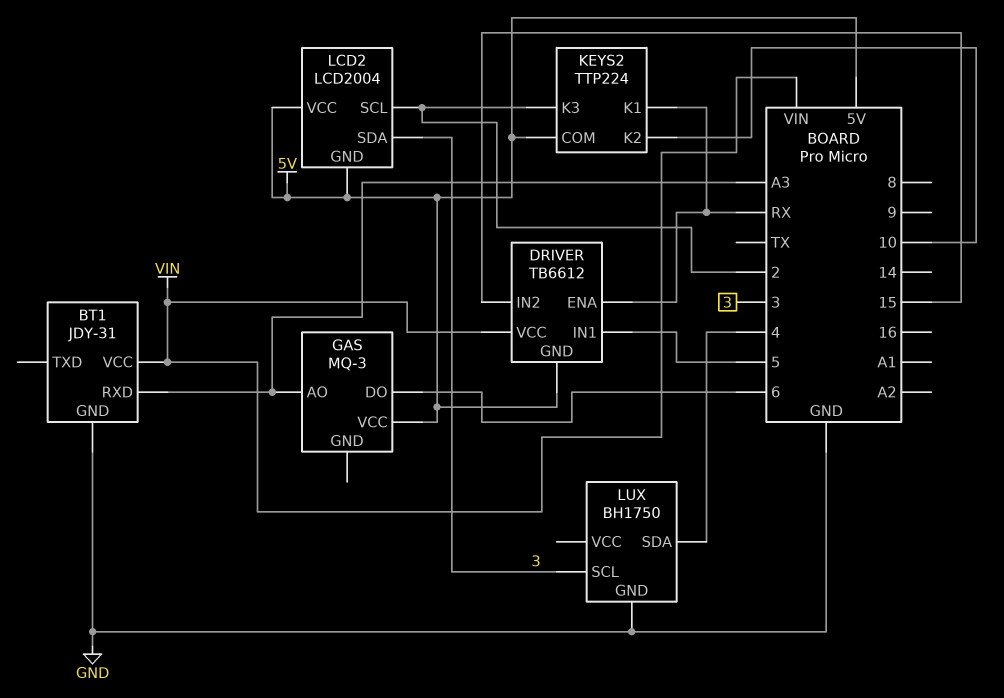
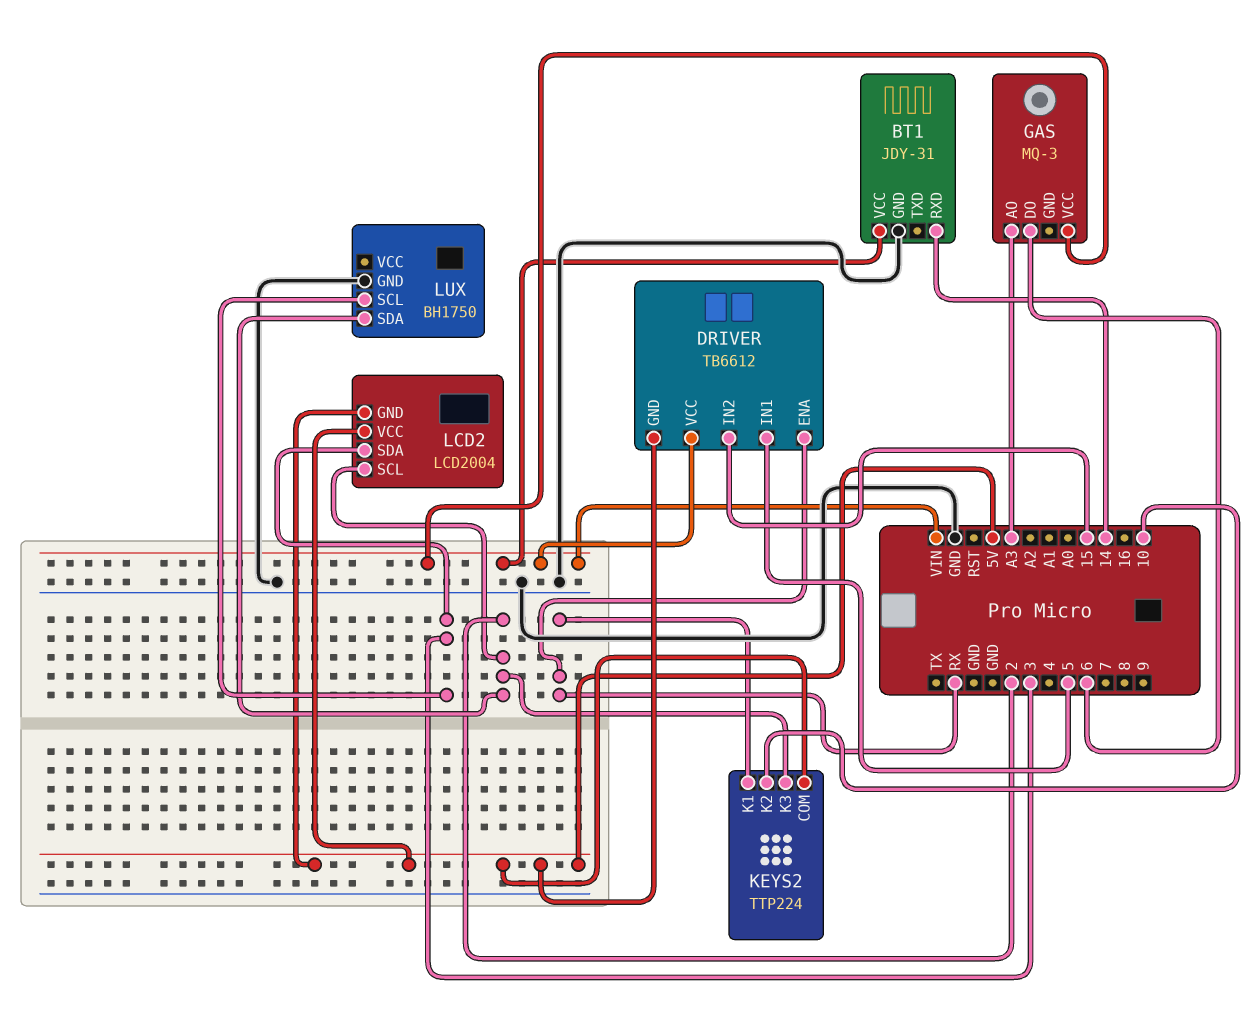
BT1 pin RXD: A3 -> 14
GAS pin VCC: 5V -> VIN
LUX pin SDA: 4 -> 2

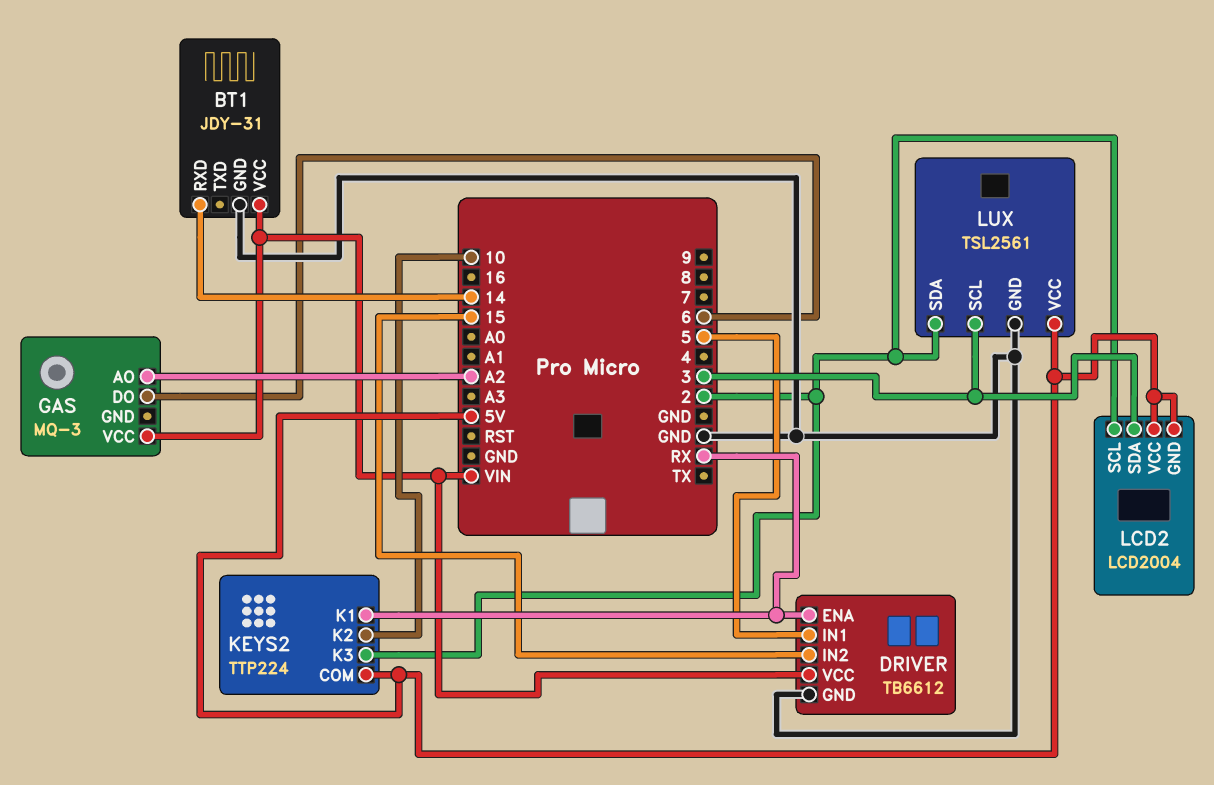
DRIVER pin GND: 5V -> GND
GAS pin AO: A3 -> A2
LUX: BH1750 -> TSL2561
LUX pin VCC: none -> 5V

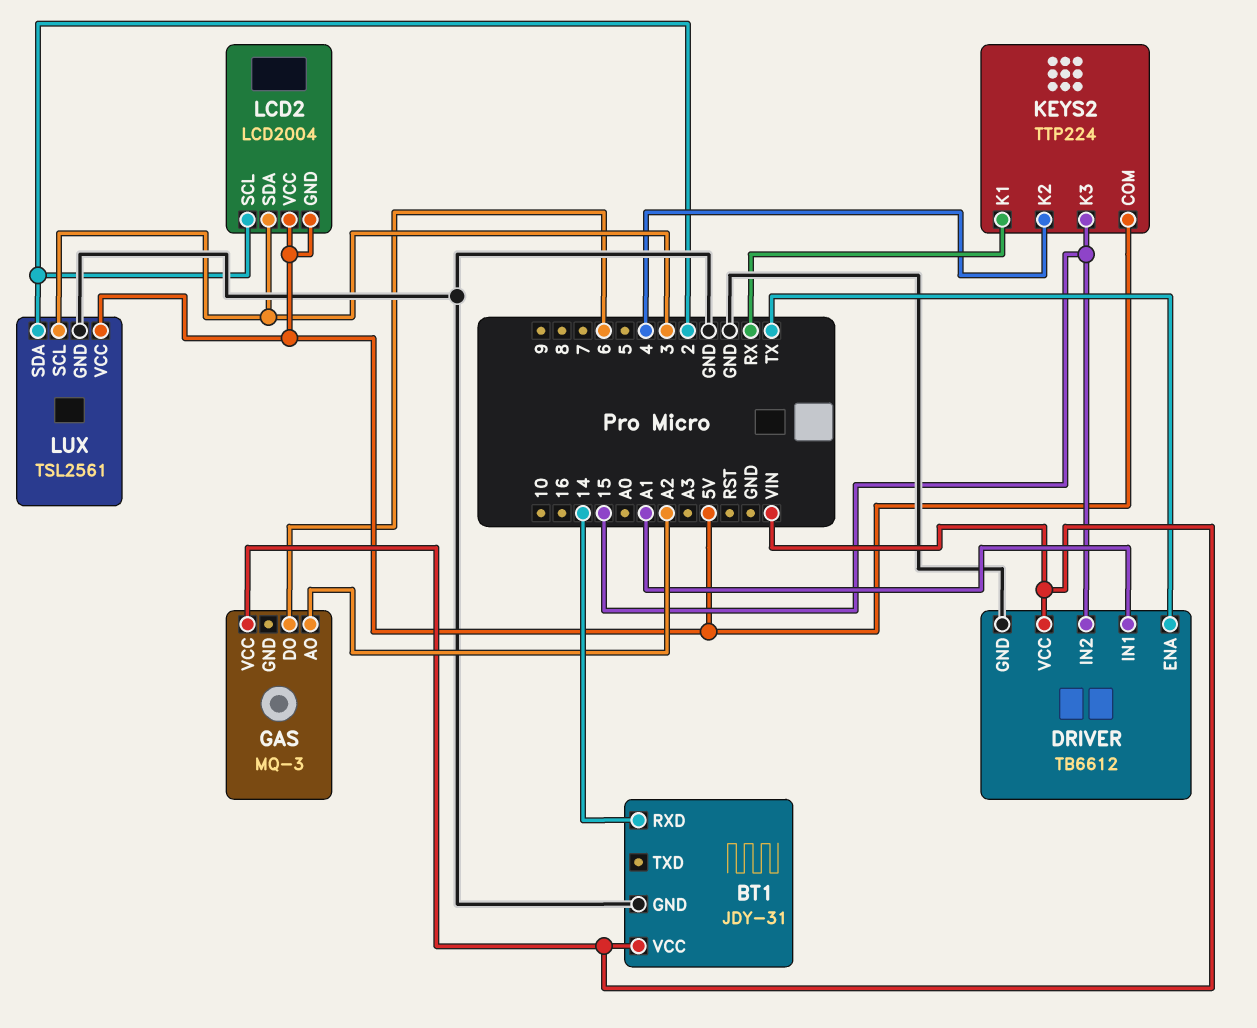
DRIVER pin ENA: RX -> TX
DRIVER pin IN1: 5 -> A1
KEYS2 pin K2: 10 -> 4
KEYS2 pin K3: 2 -> 15

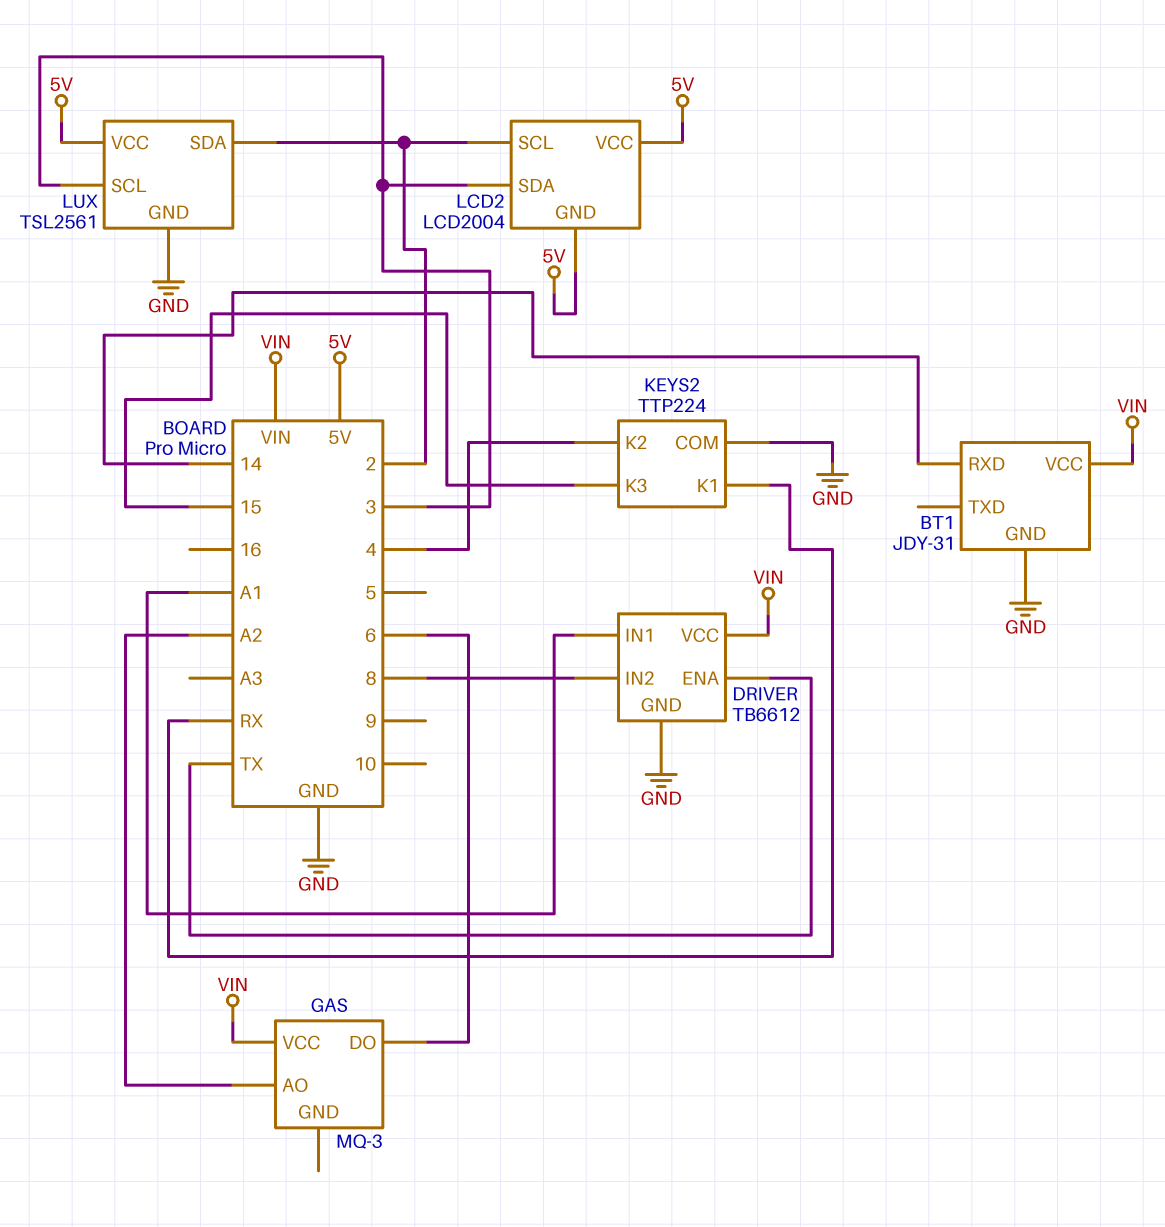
DRIVER pin IN2: 15 -> 8
KEYS2 pin COM: 5V -> GND

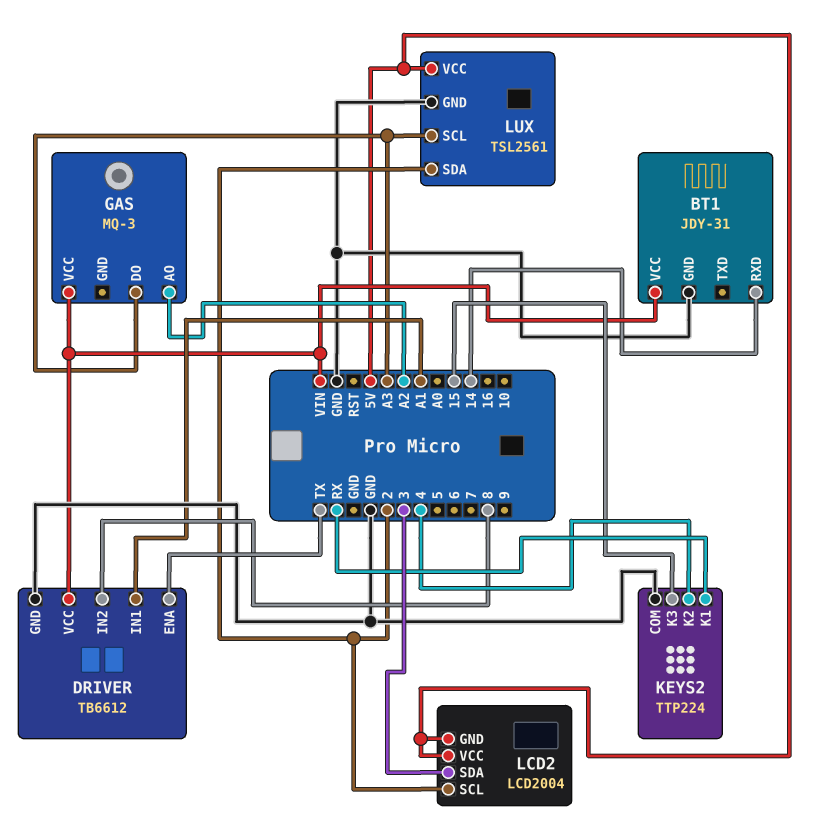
GAS pin DO: 6 -> A3
LUX pin SCL: 3 -> A3

